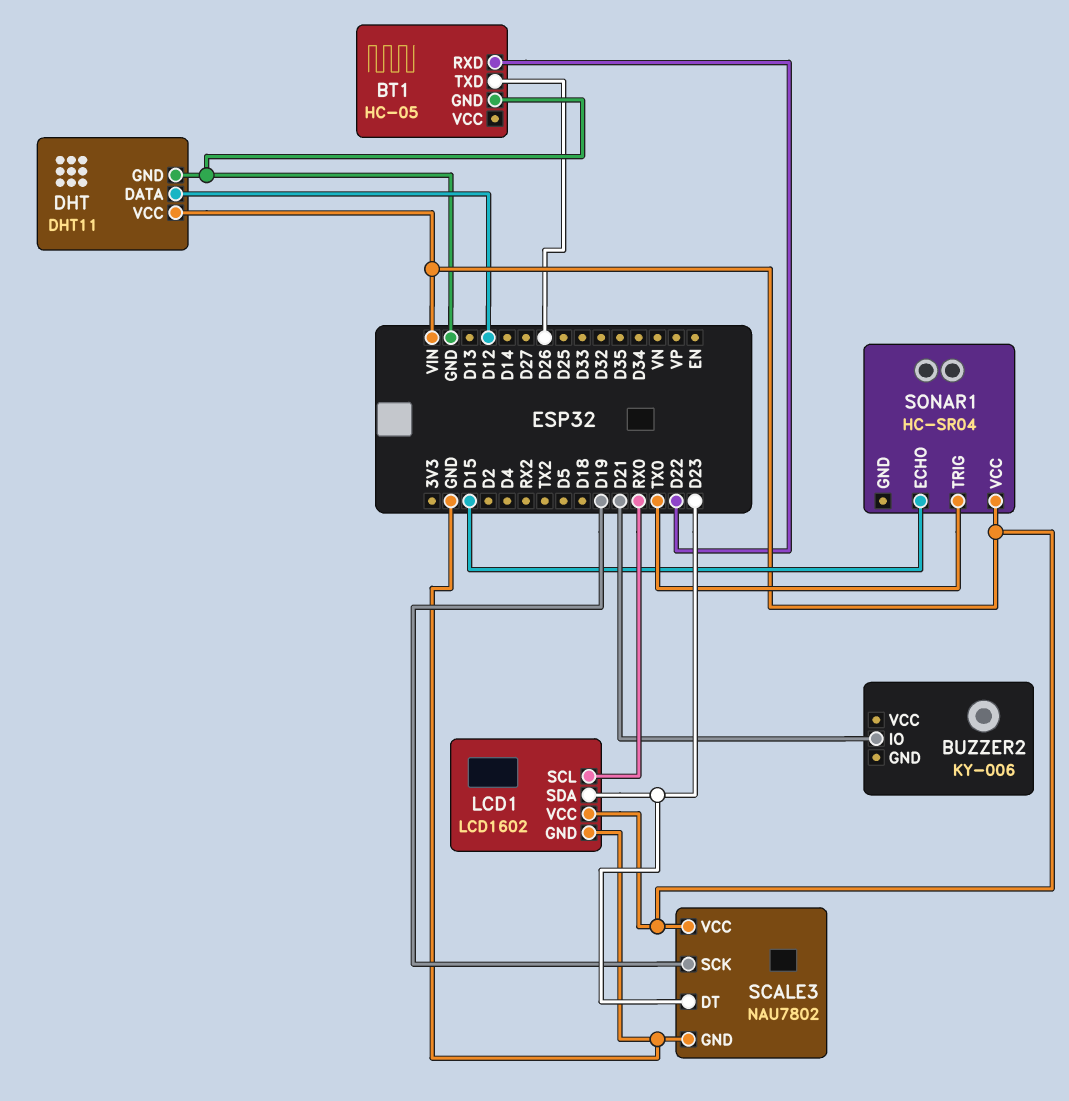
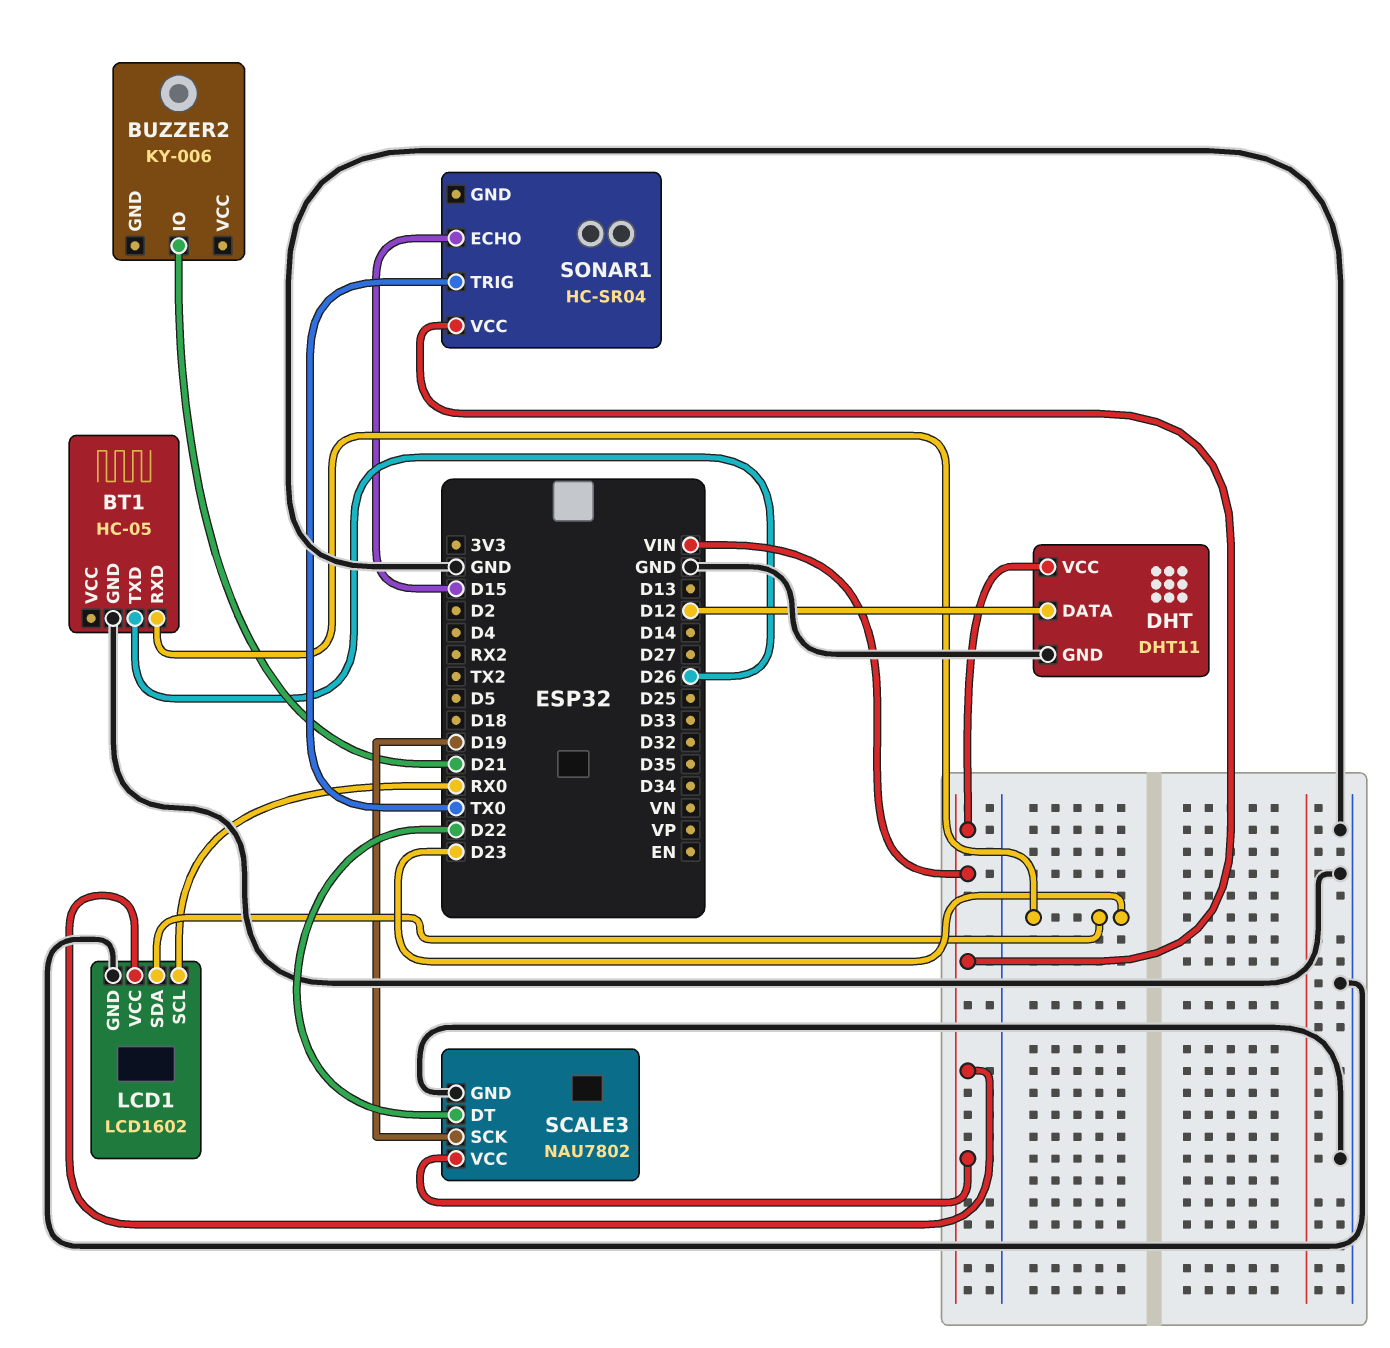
BT1 pin RXD: D22 -> D23
SCALE3 pin DT: D23 -> D22

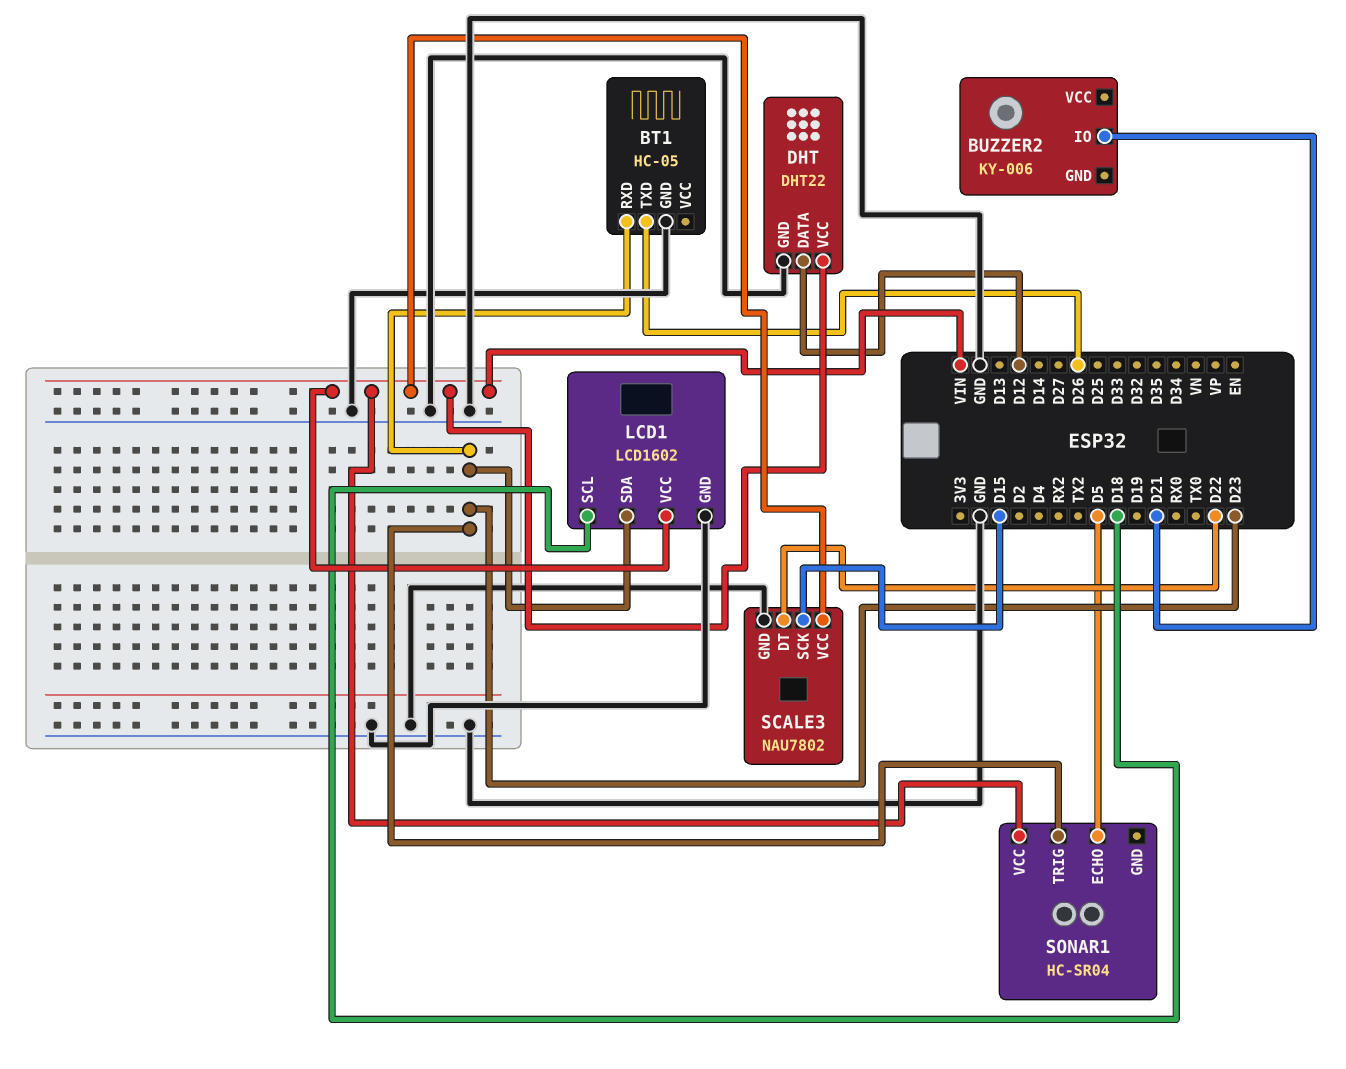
DHT: DHT11 -> DHT22
LCD1 pin SCL: RX0 -> D18
SCALE3 pin SCK: D19 -> D15
SONAR1 pin ECHO: D15 -> D5
SONAR1 pin TRIG: TX0 -> D23

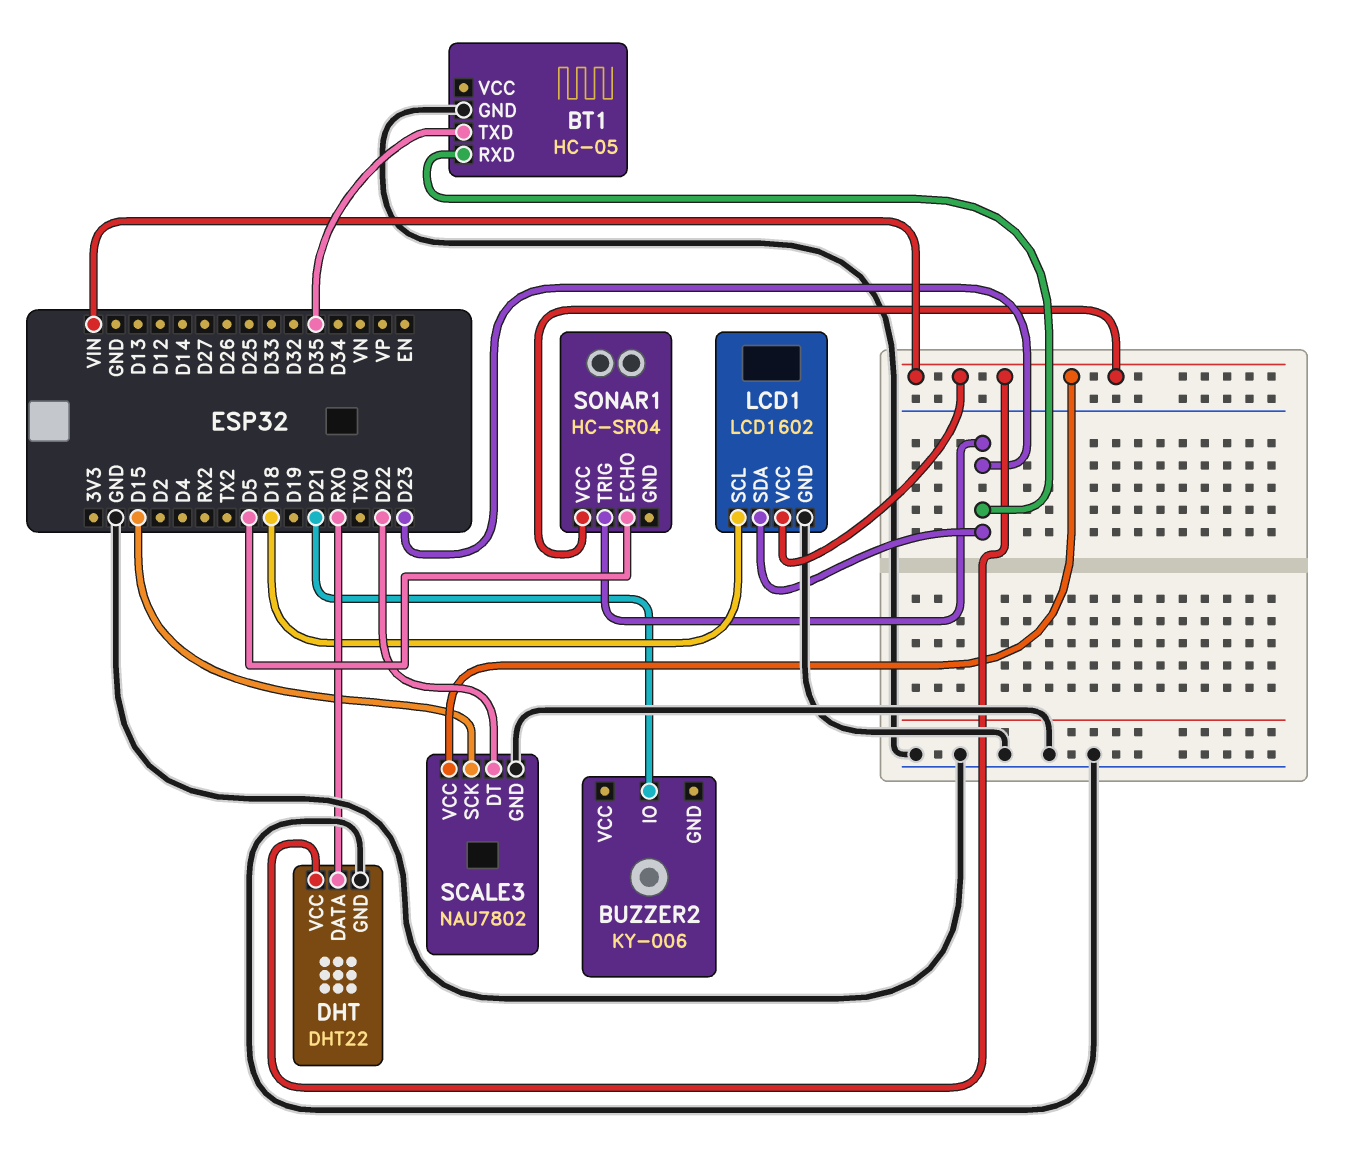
BT1 pin TXD: D26 -> D35
DHT pin DATA: D12 -> RX0

